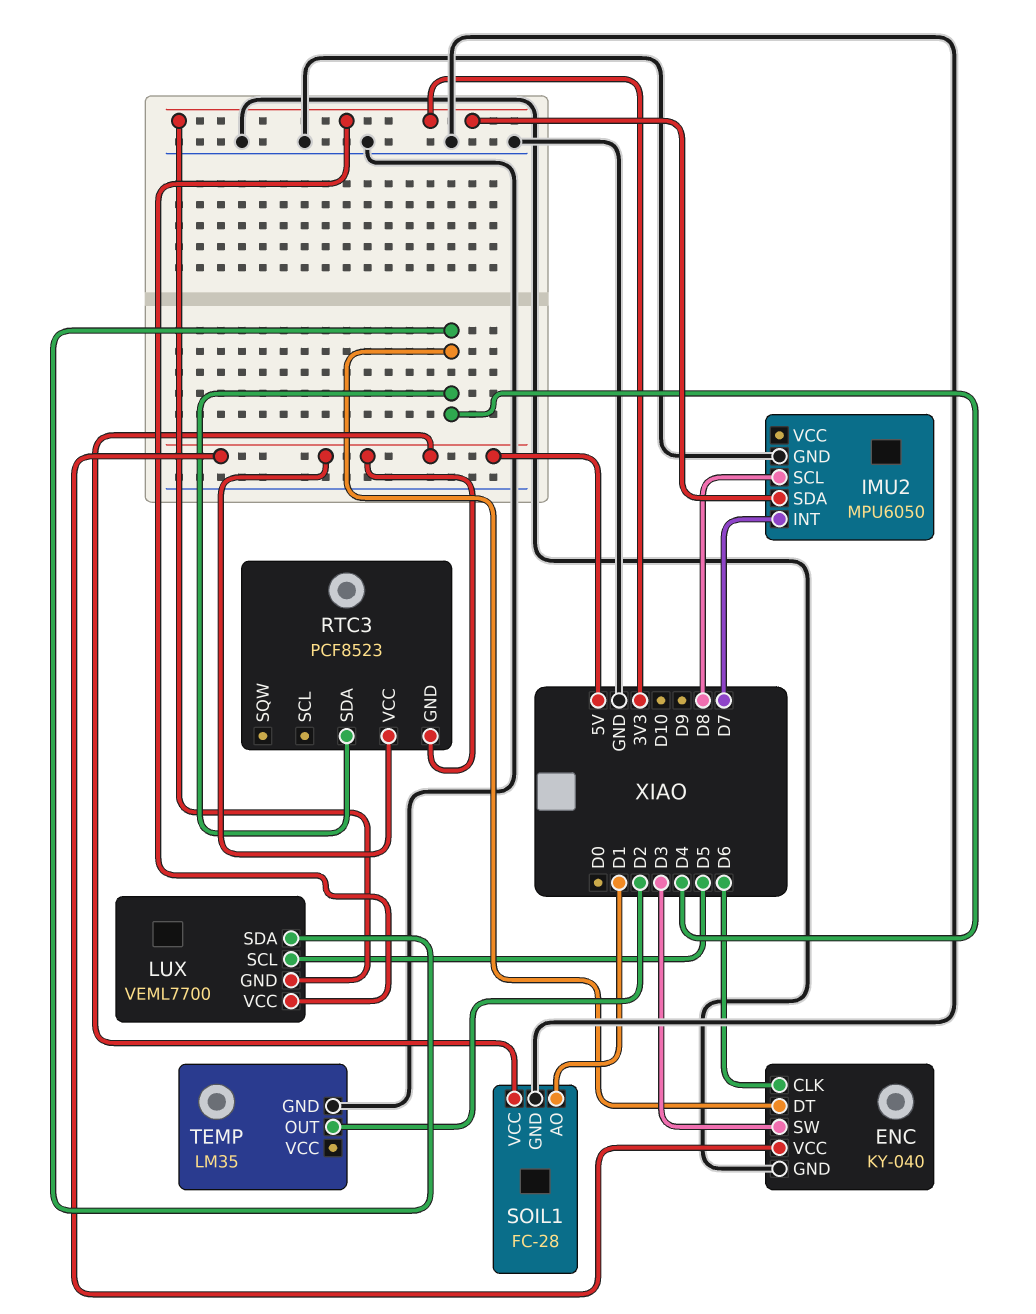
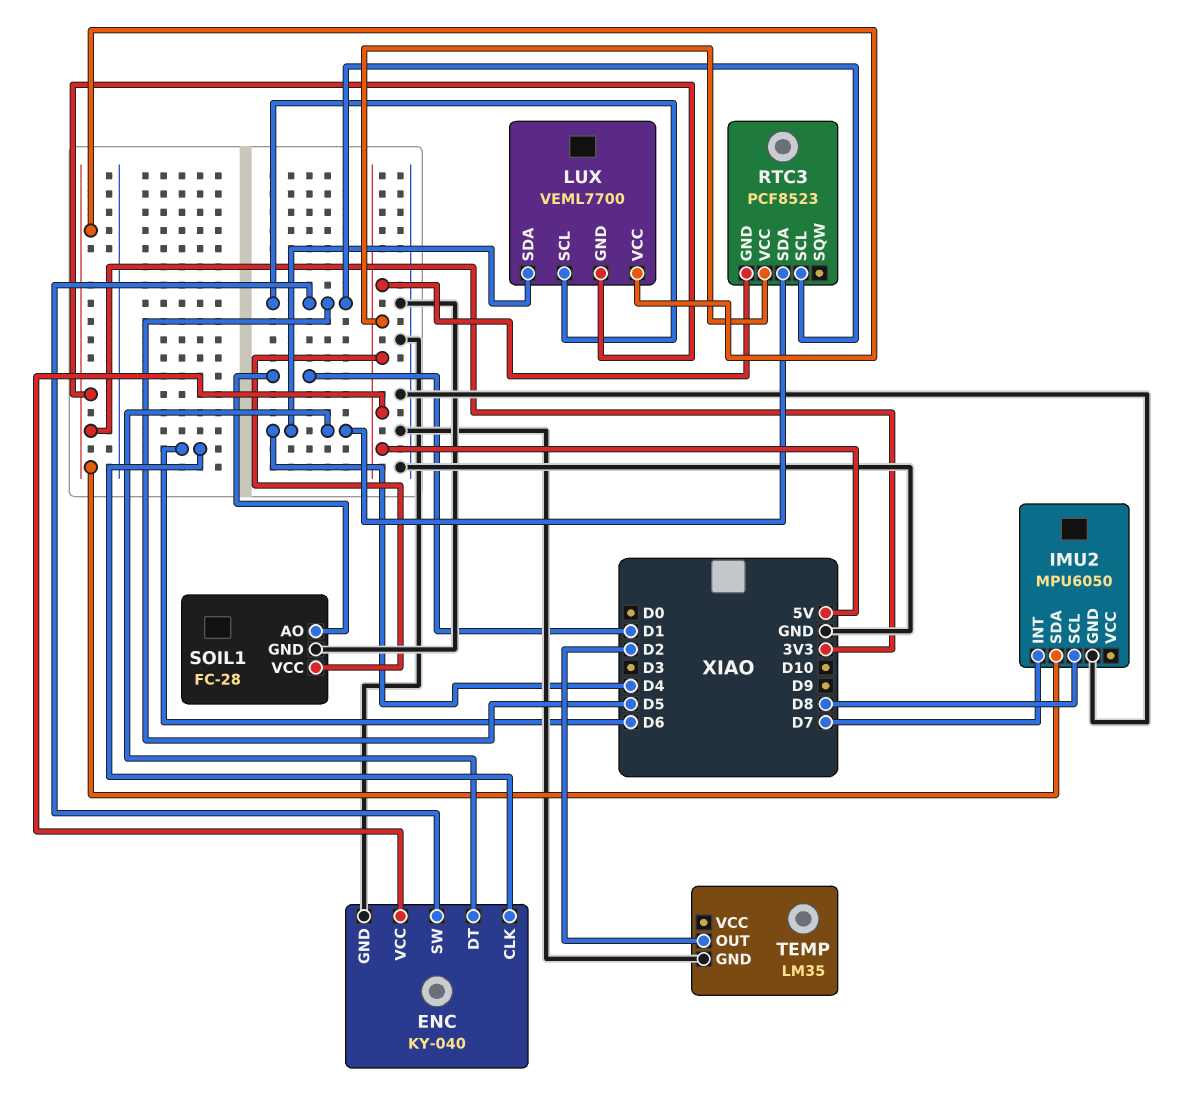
ENC pin SW: D3 -> D5
RTC3 pin SCL: none -> D5

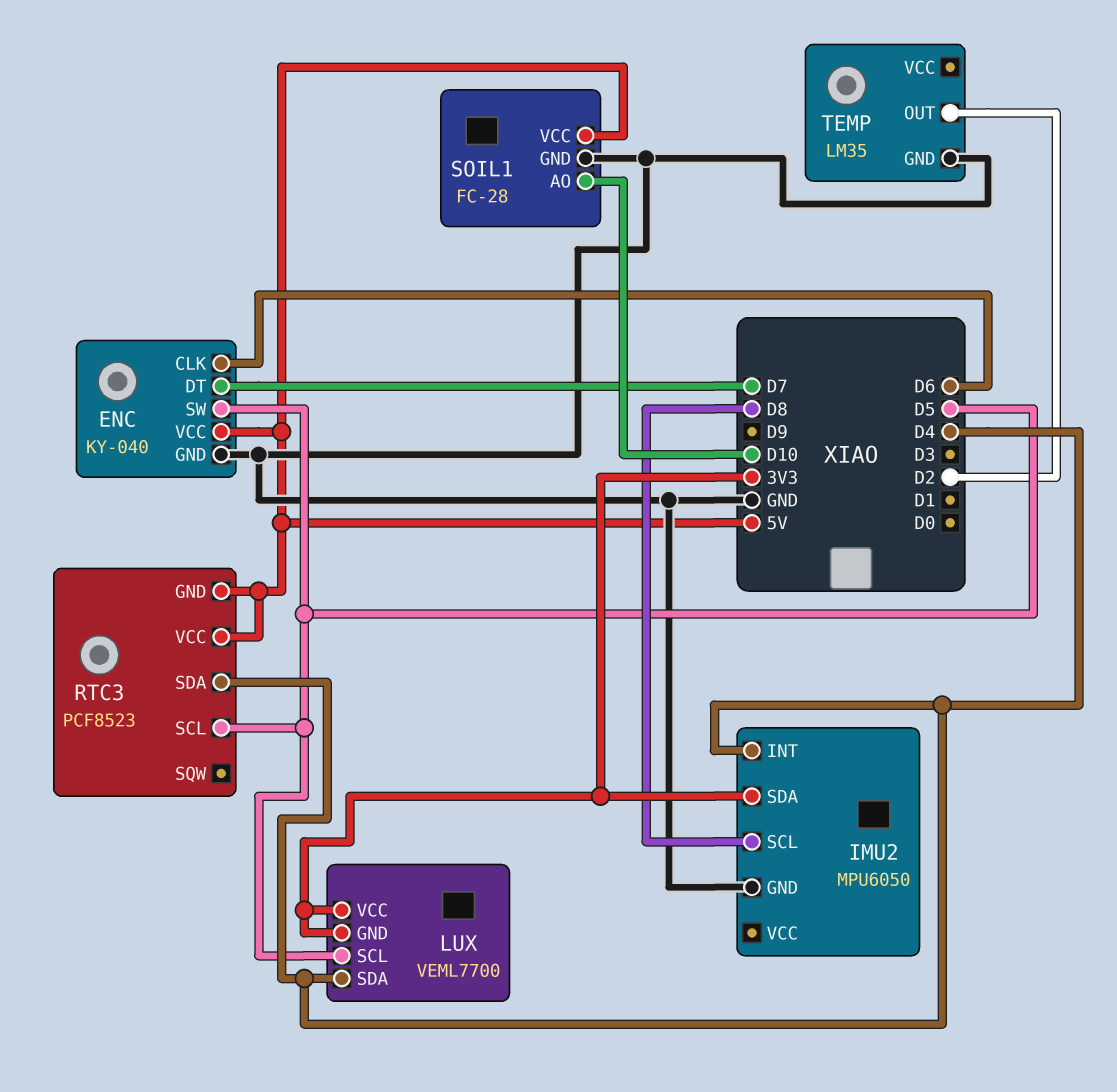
ENC pin DT: D4 -> D7
IMU2 pin INT: D7 -> D4
SOIL1 pin AO: D1 -> D10

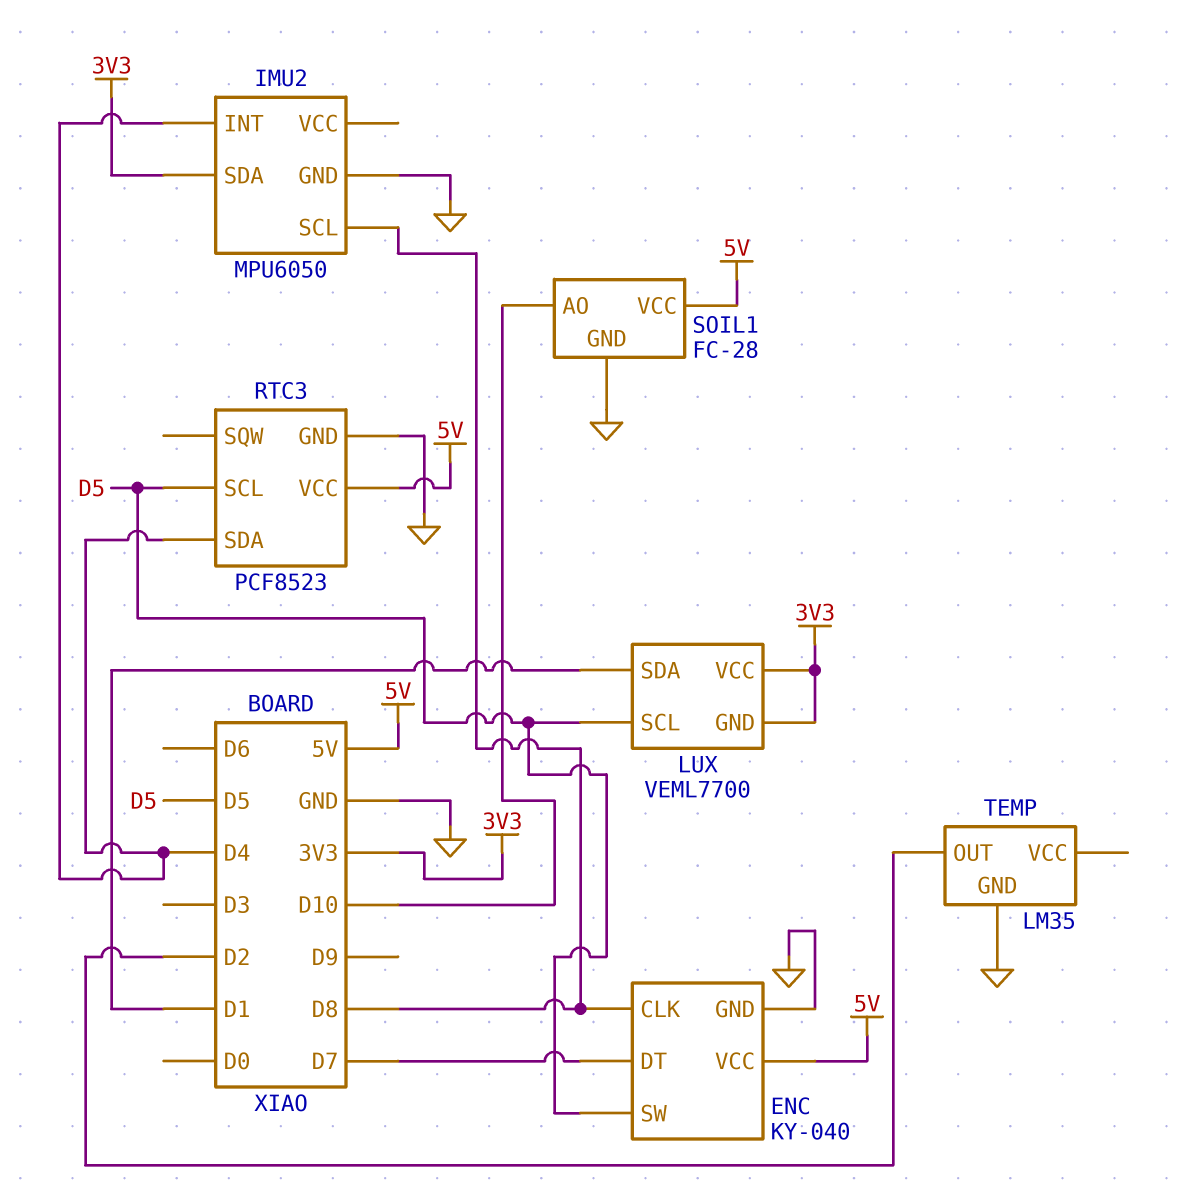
ENC pin CLK: D6 -> D8
LUX pin SDA: D4 -> D1
RTC3 pin GND: 5V -> GND

